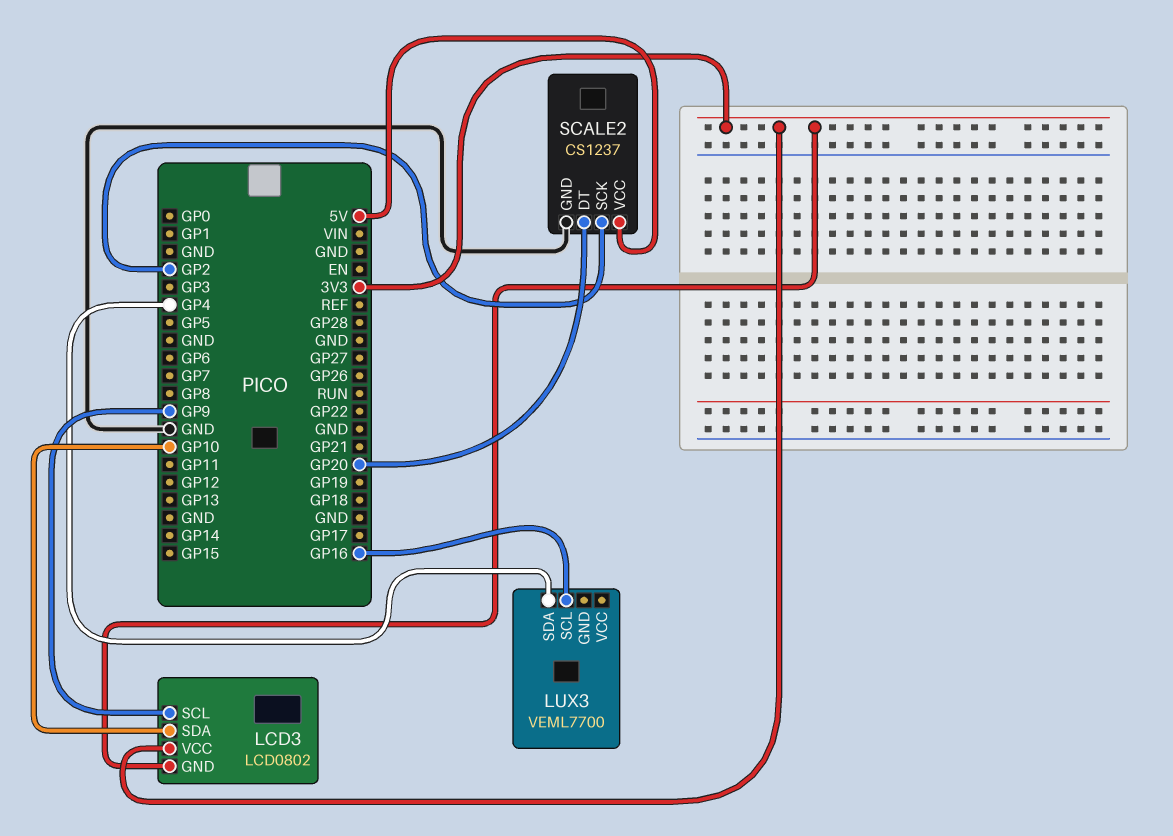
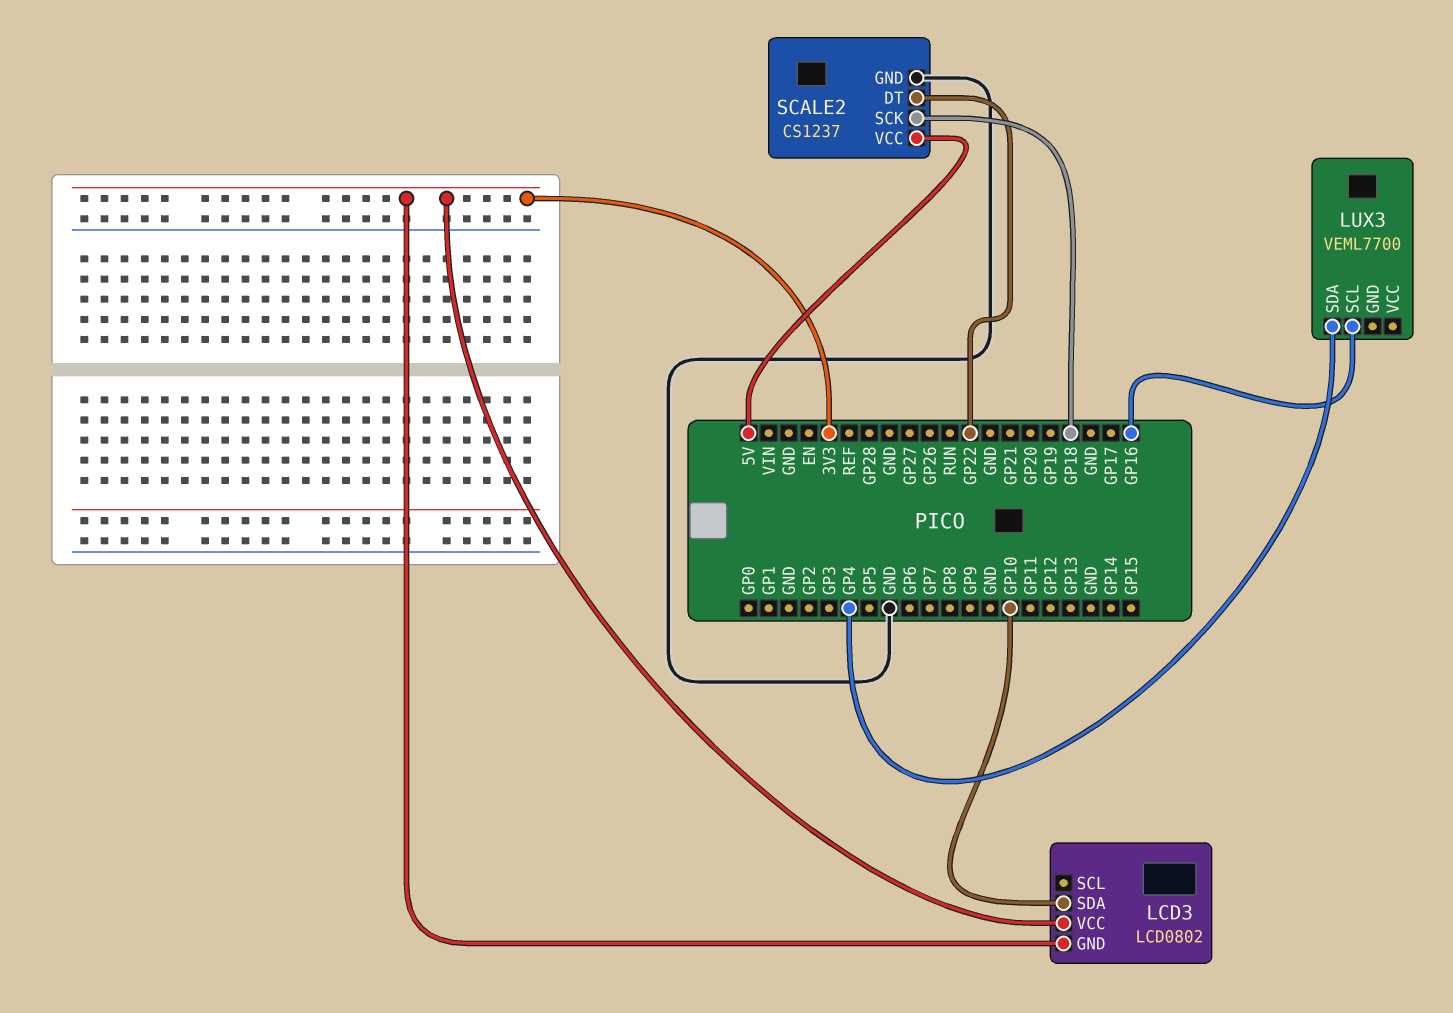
LCD3 pin SCL: GP9 -> none
SCALE2 pin DT: GP20 -> GP22
SCALE2 pin SCK: GP2 -> GP18

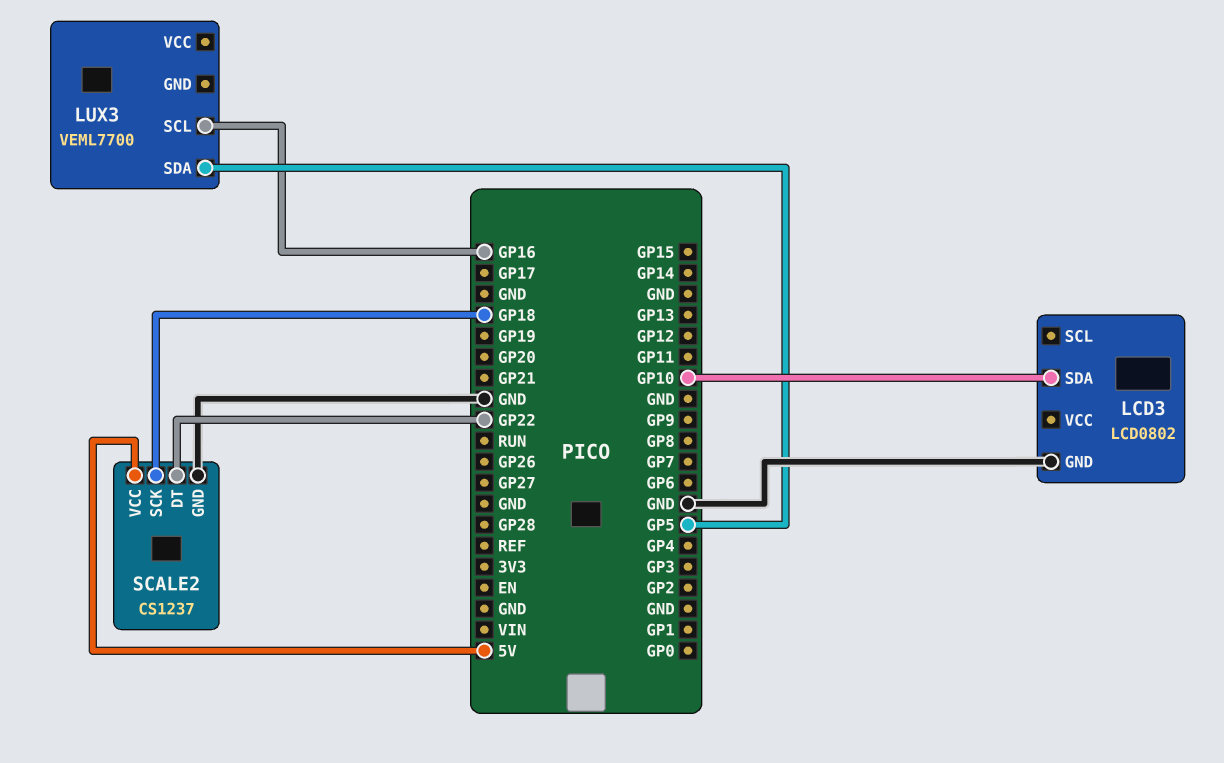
LCD3 pin GND: 3V3 -> GND
LCD3 pin VCC: 3V3 -> none
LUX3 pin SDA: GP4 -> GP5

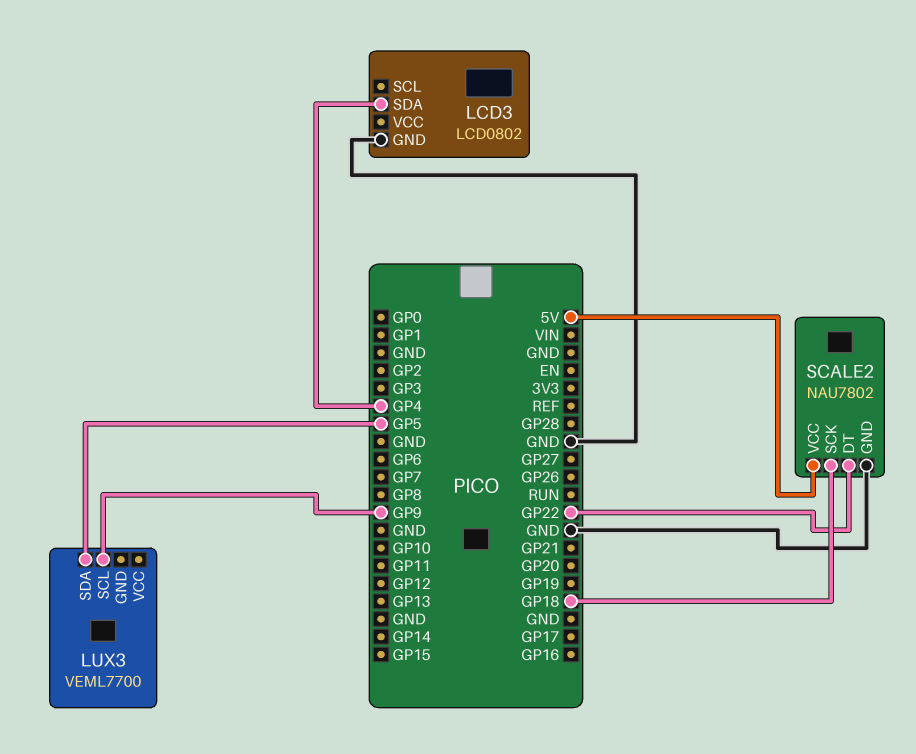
LCD3 pin SDA: GP10 -> GP4
LUX3 pin SCL: GP16 -> GP9
SCALE2: CS1237 -> NAU7802

